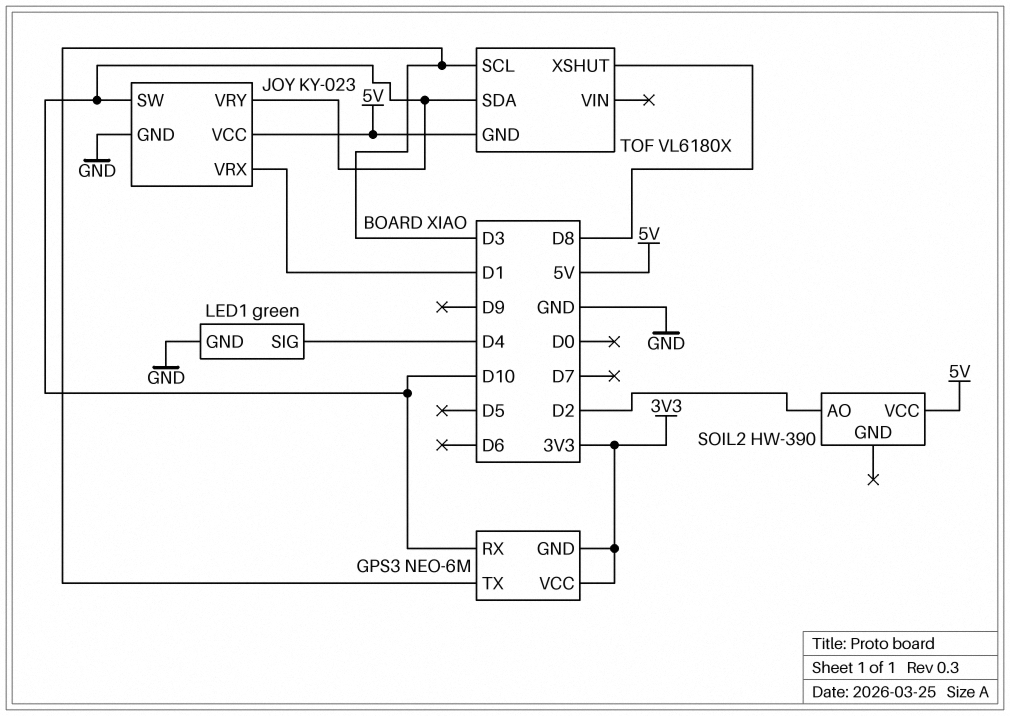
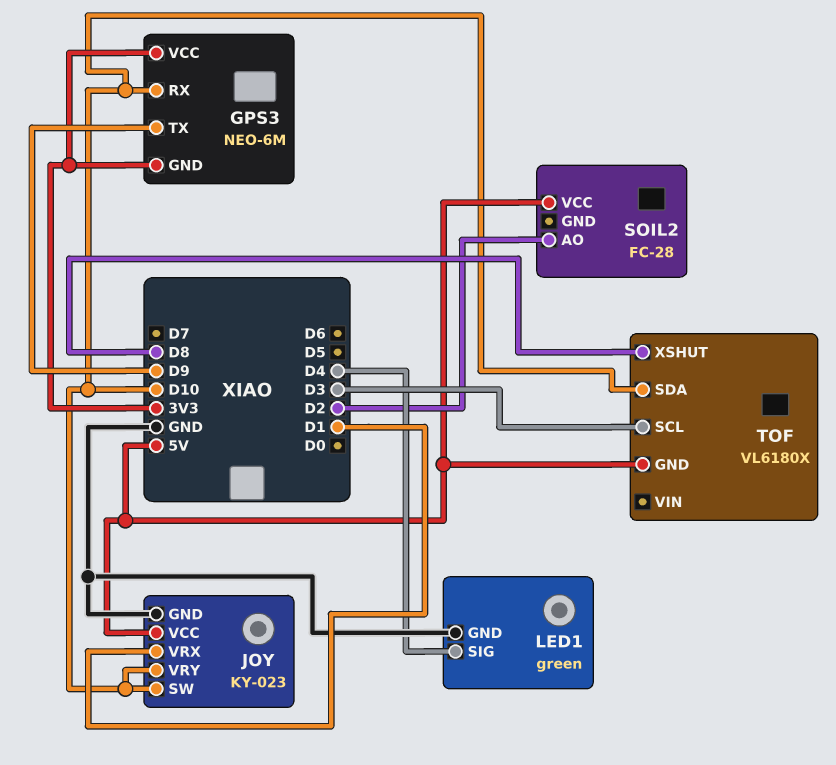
GPS3 pin TX: D3 -> D9
SOIL2: HW-390 -> FC-28

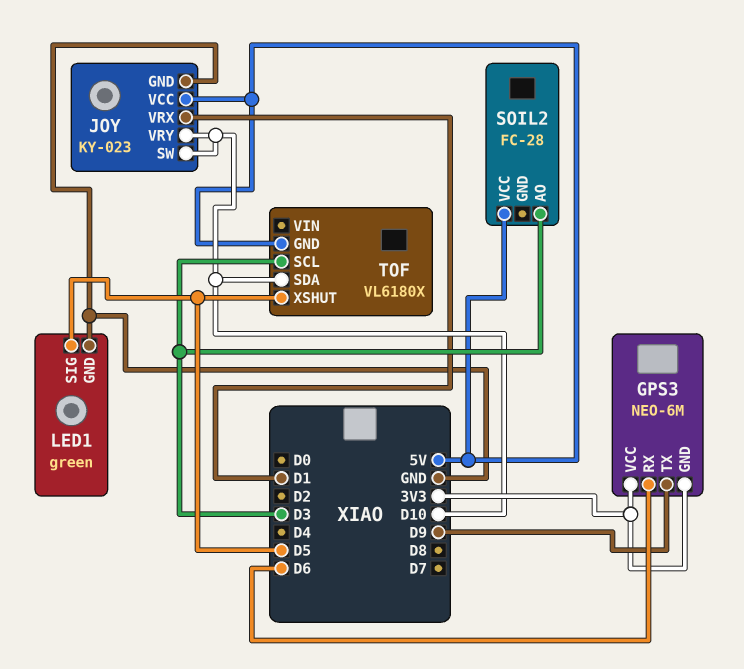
GPS3 pin RX: D10 -> D6
LED1 pin SIG: D4 -> D5
SOIL2 pin AO: D2 -> D3
TOF pin XSHUT: D8 -> D5

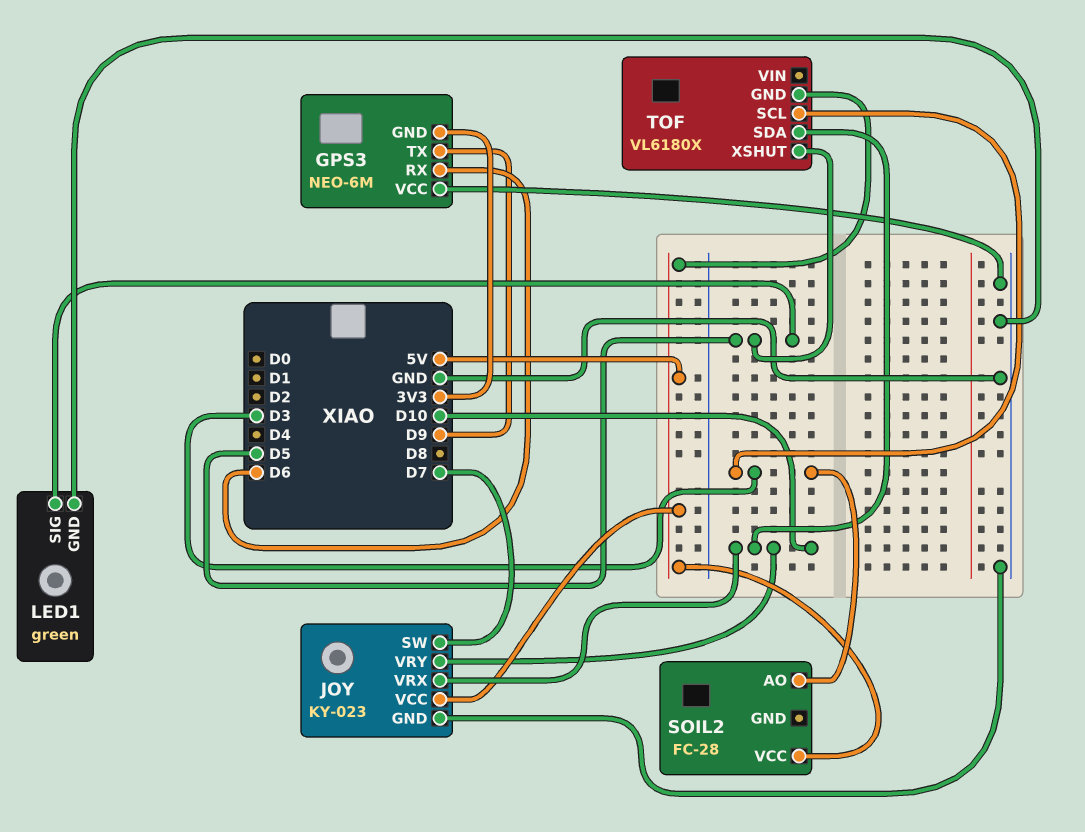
GPS3 pin VCC: 3V3 -> GND
JOY pin SW: D10 -> D7
JOY pin VRX: D1 -> D10

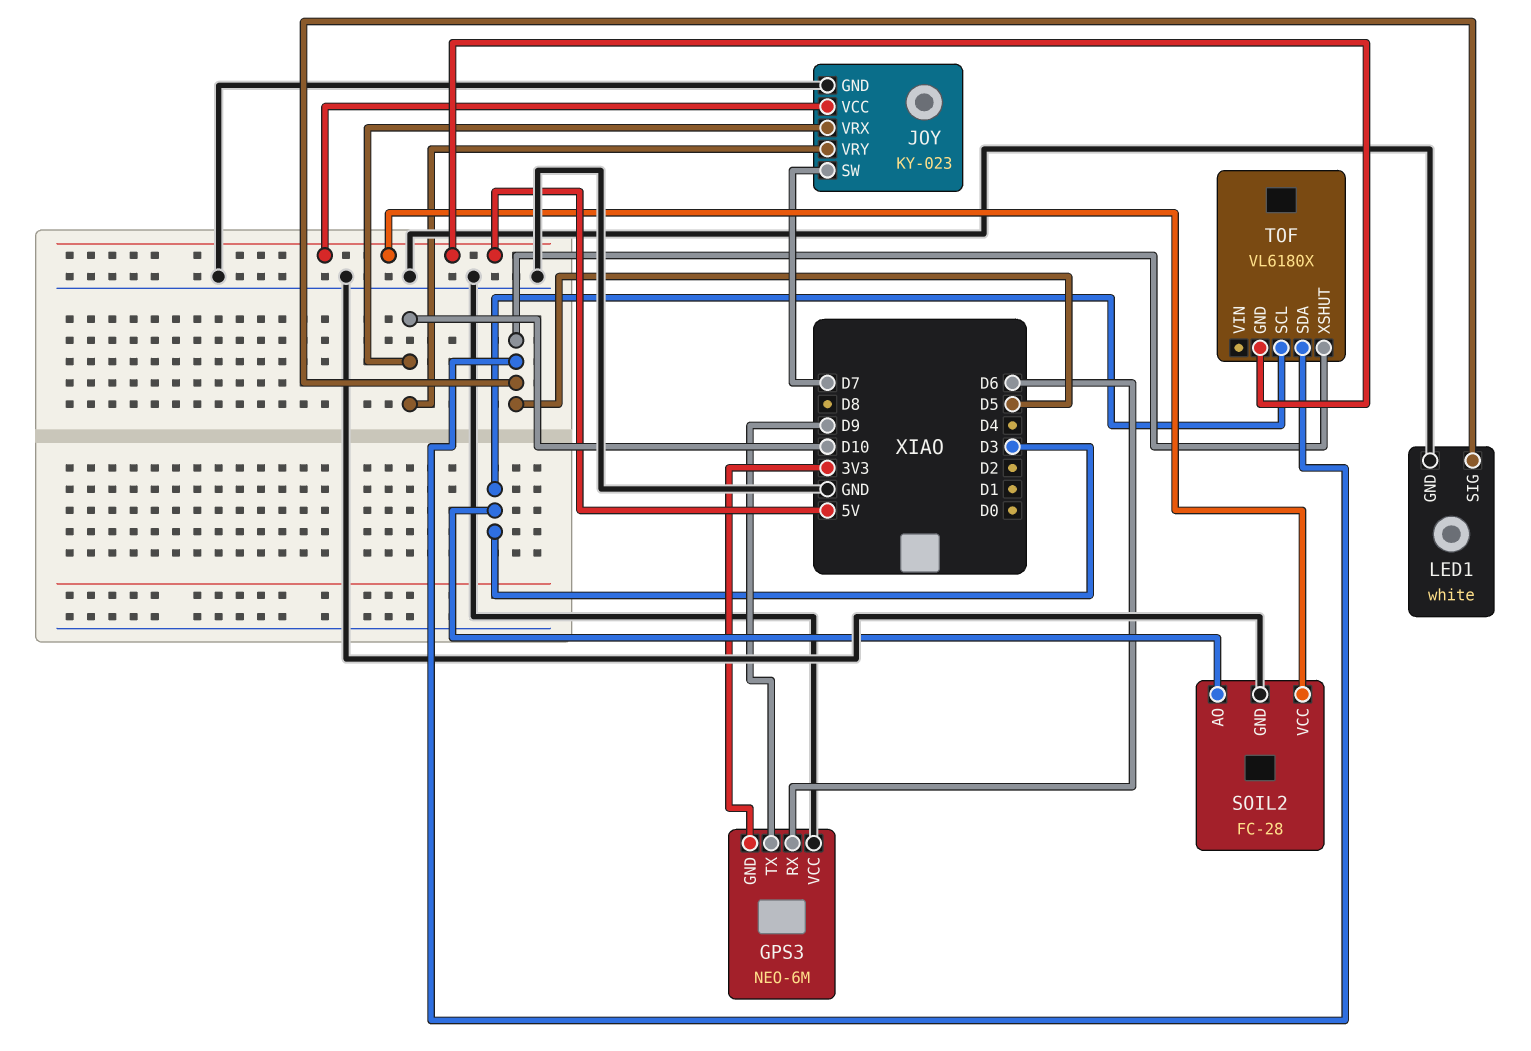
LED1: green -> white
SOIL2 pin GND: none -> GND
TOF pin SDA: D10 -> D5

